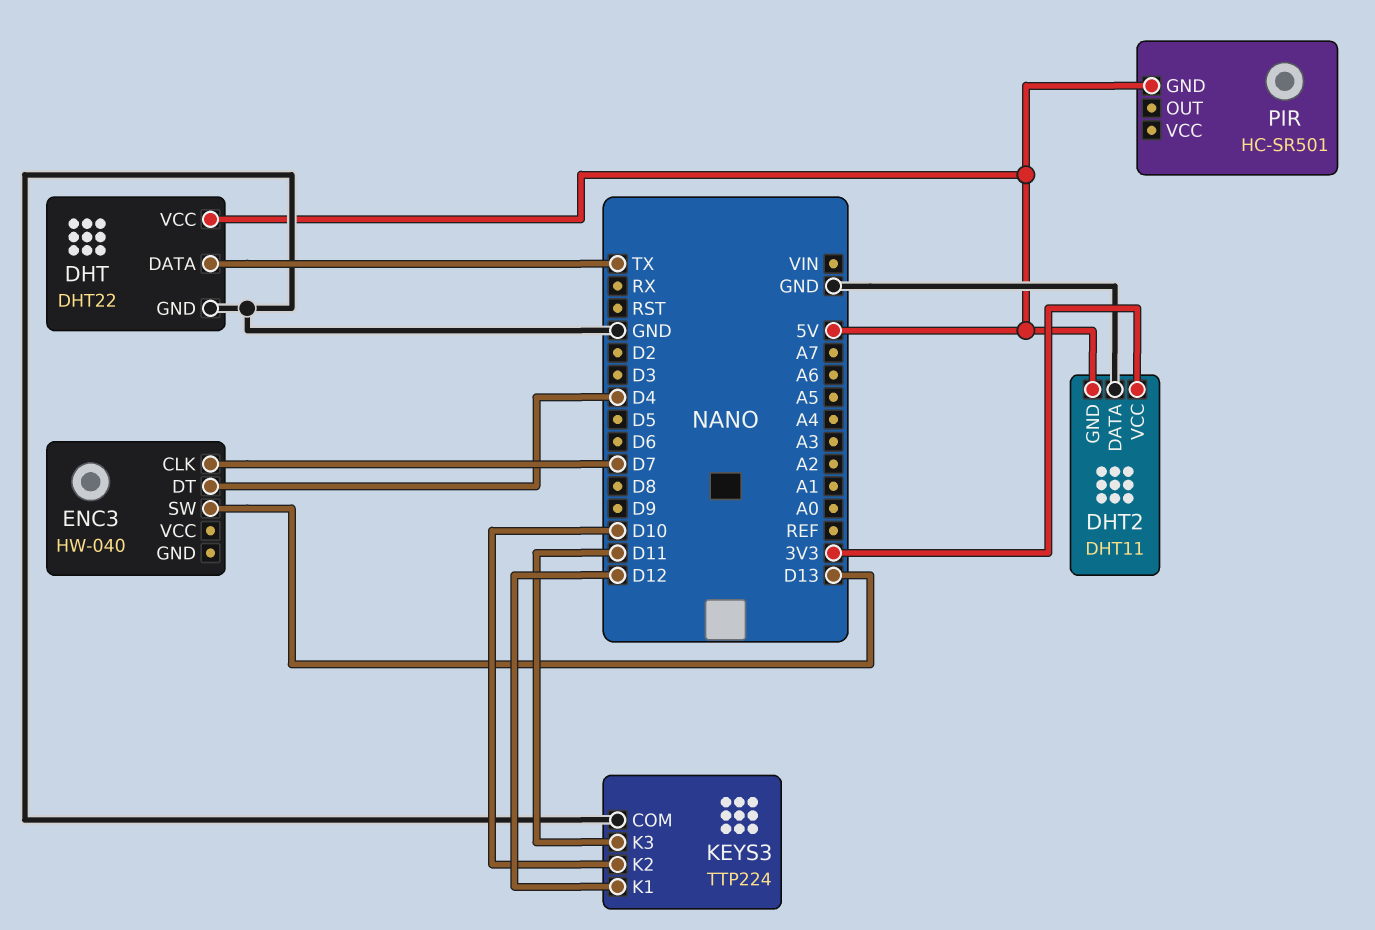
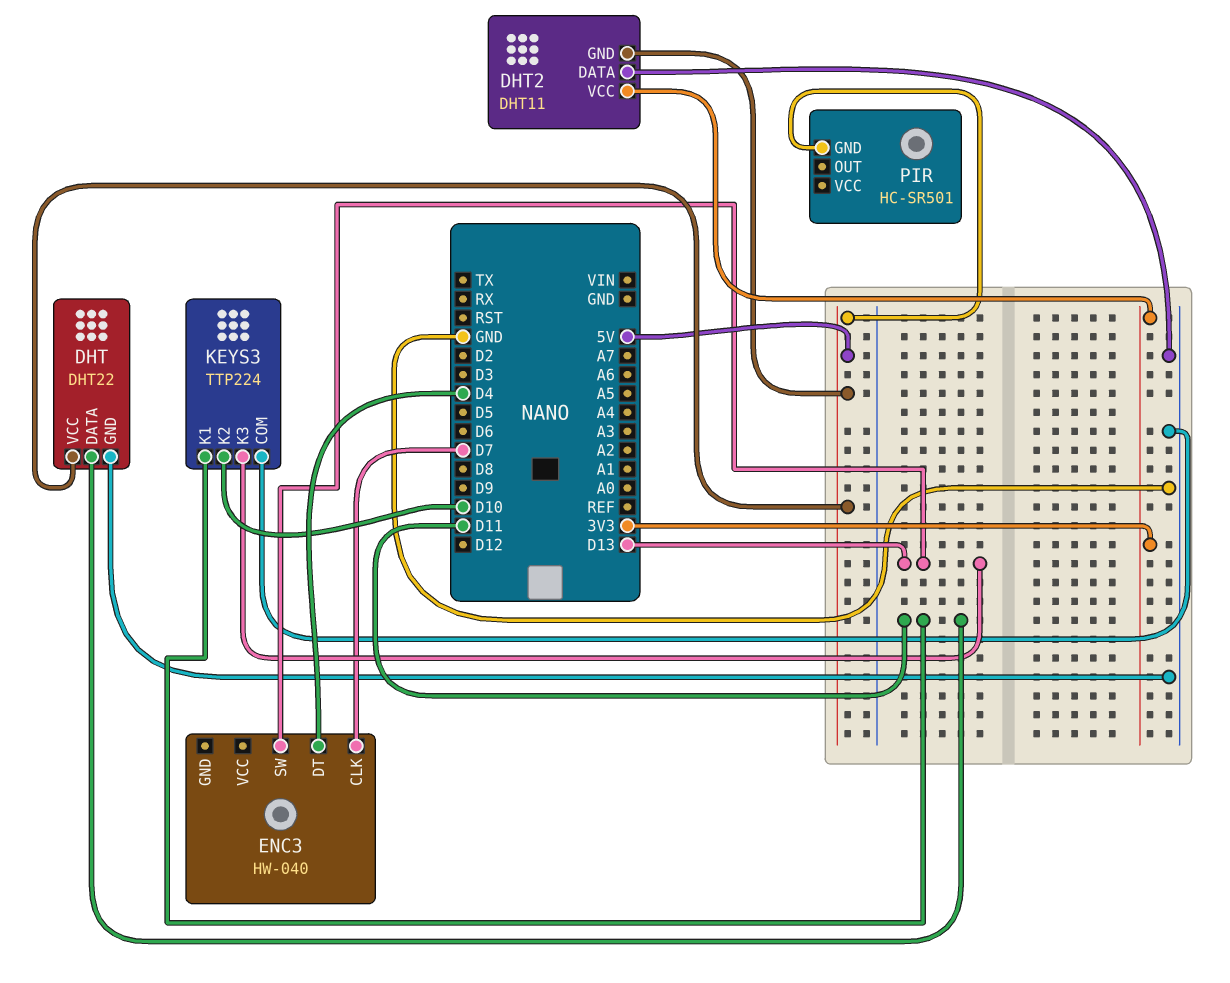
DHT pin DATA: TX -> D11
KEYS3 pin K1: D12 -> D11
KEYS3 pin K3: D11 -> D13

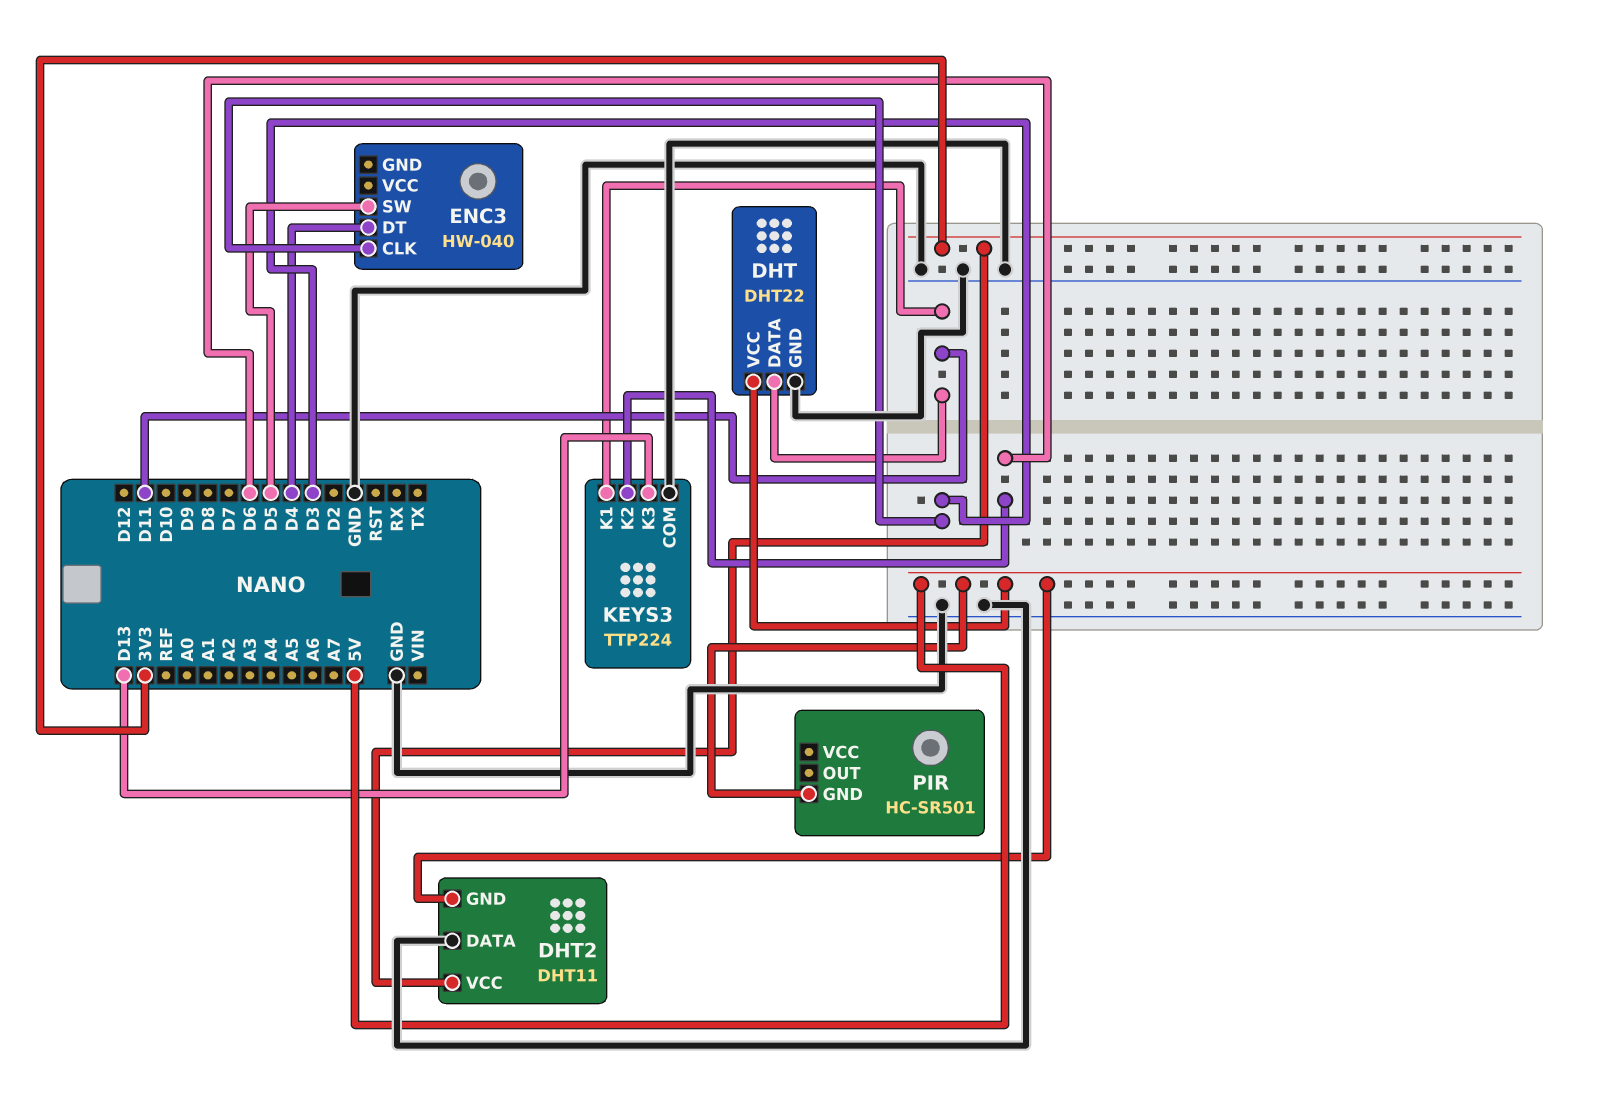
ENC3 pin CLK: D7 -> D3
ENC3 pin SW: D13 -> D5
KEYS3 pin K2: D10 -> D6

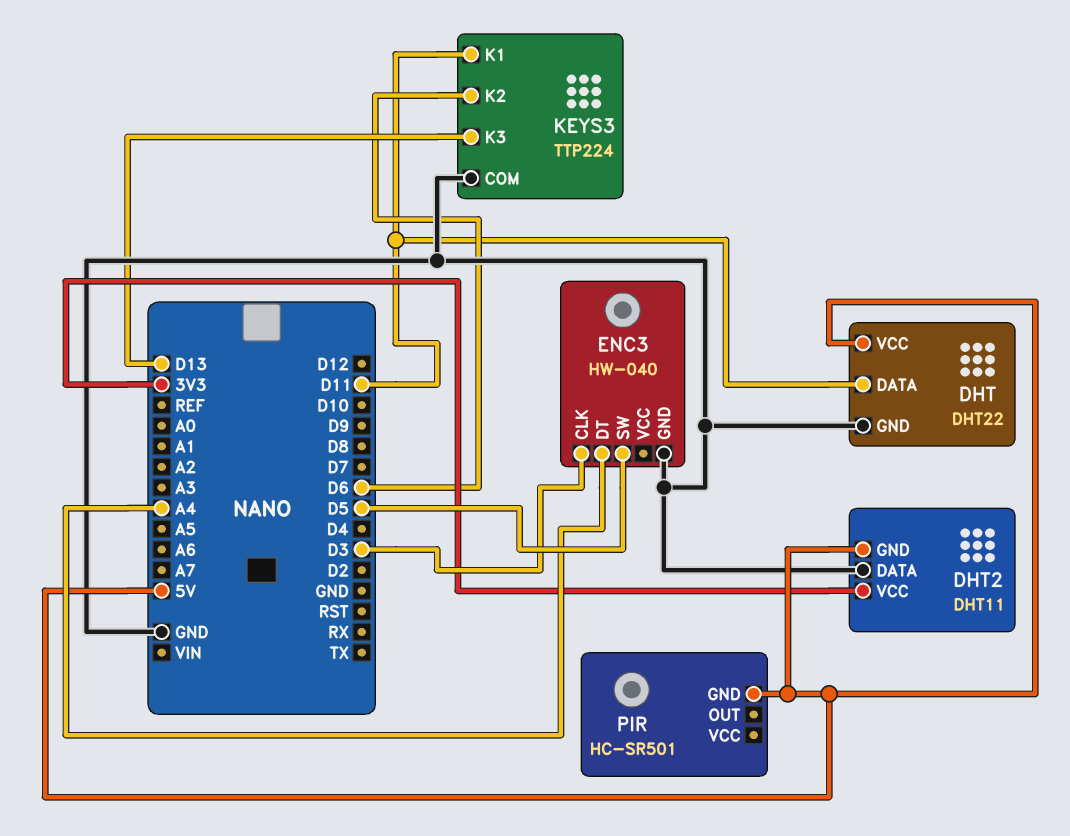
ENC3 pin DT: D4 -> A4
ENC3 pin GND: none -> GND

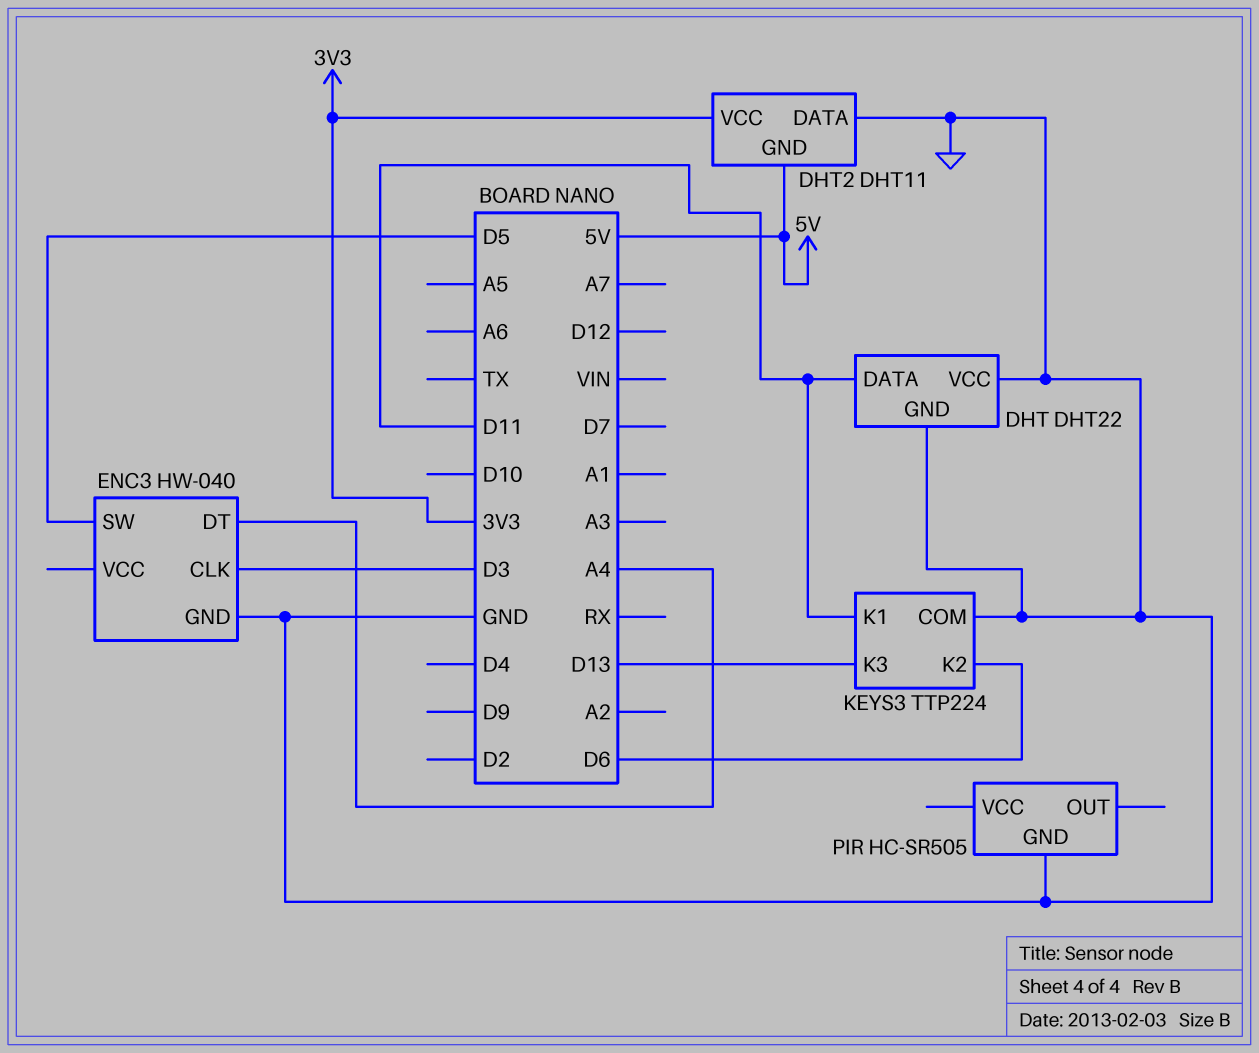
DHT pin VCC: 5V -> GND
PIR: HC-SR501 -> HC-SR505
PIR pin GND: 5V -> GND

